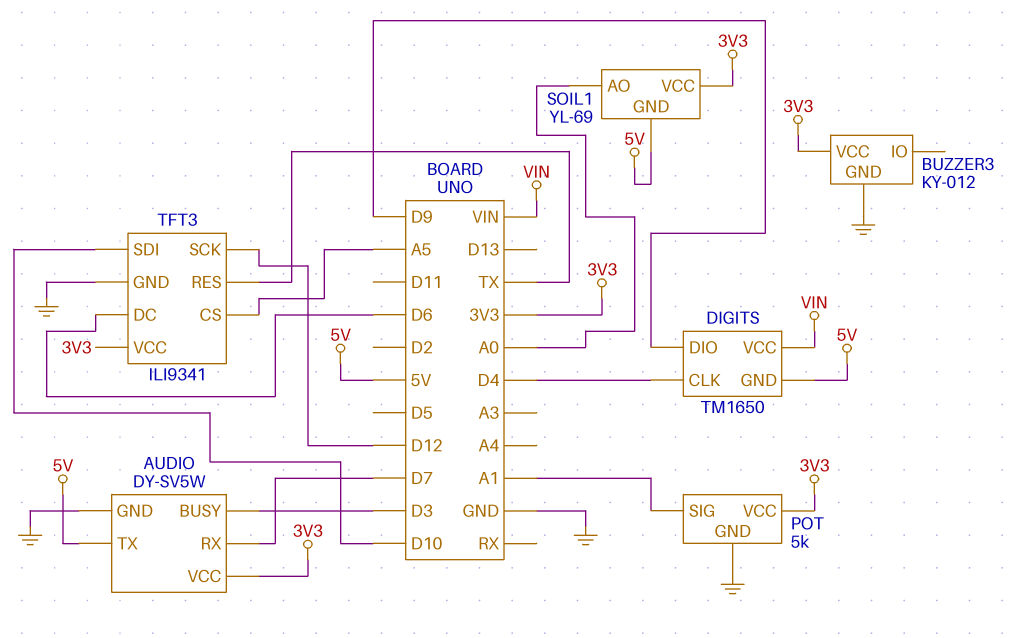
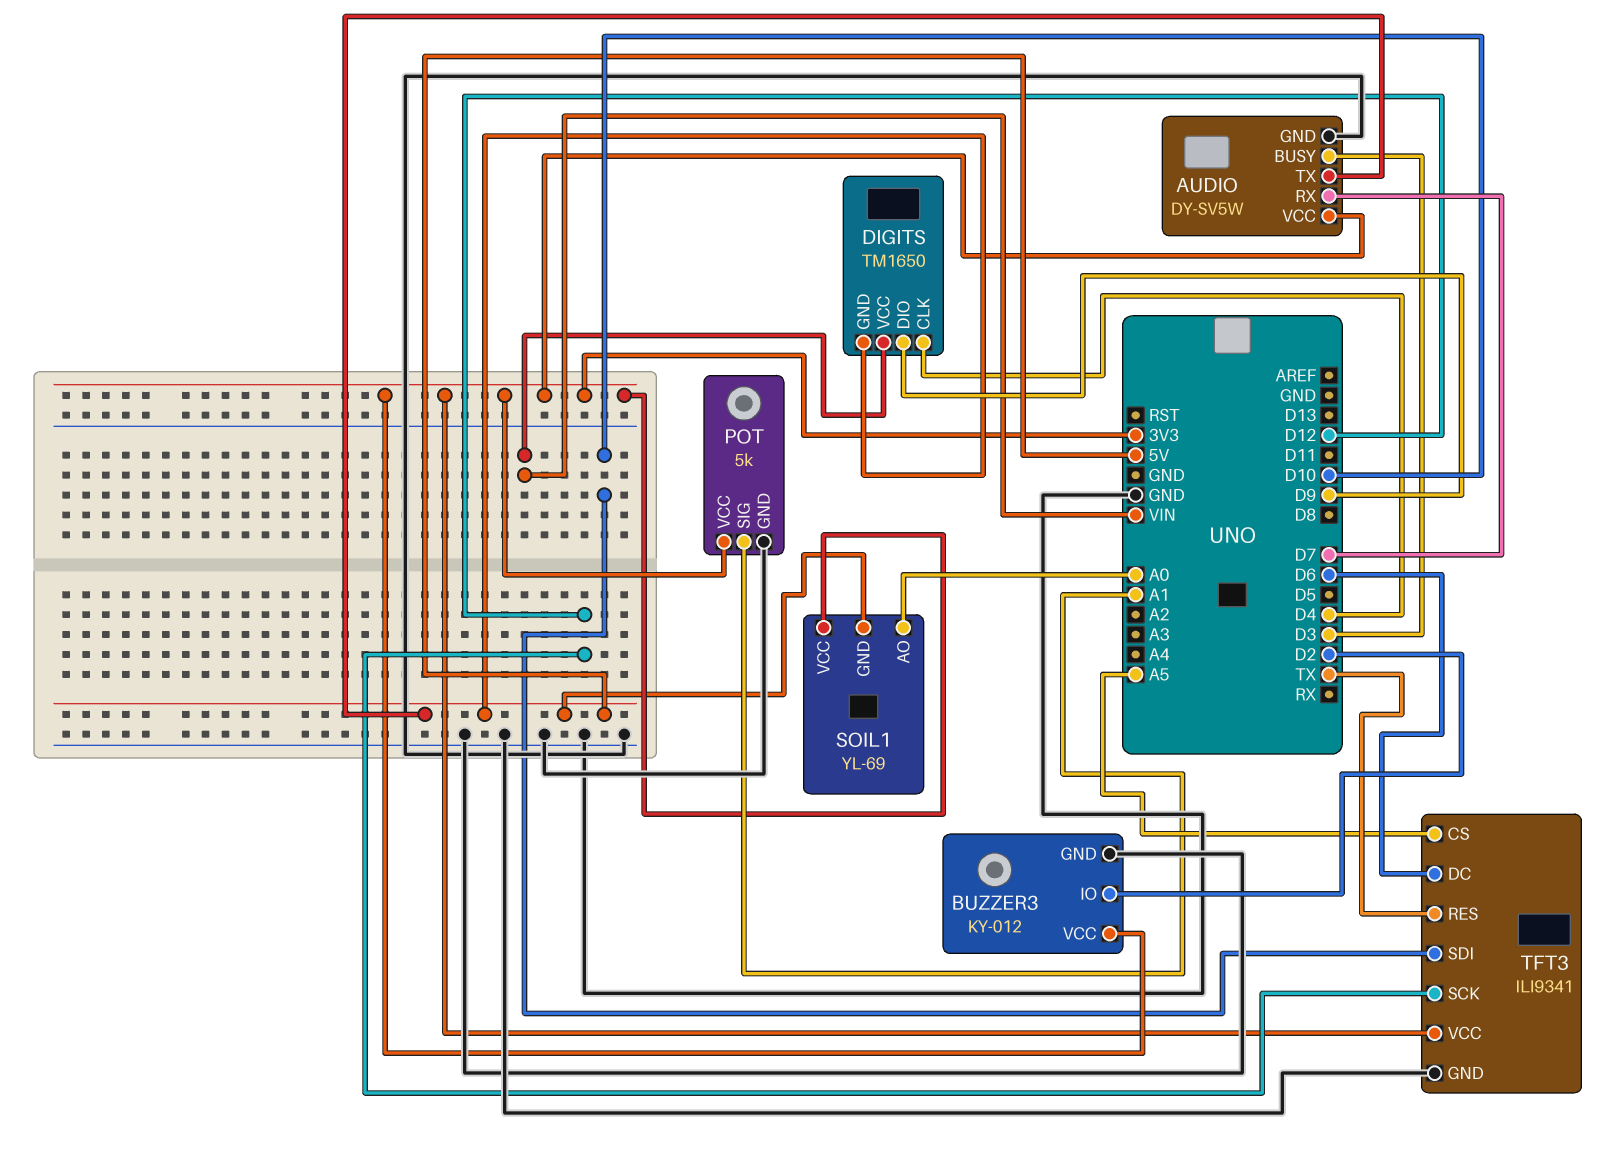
BUZZER3 pin IO: none -> D2

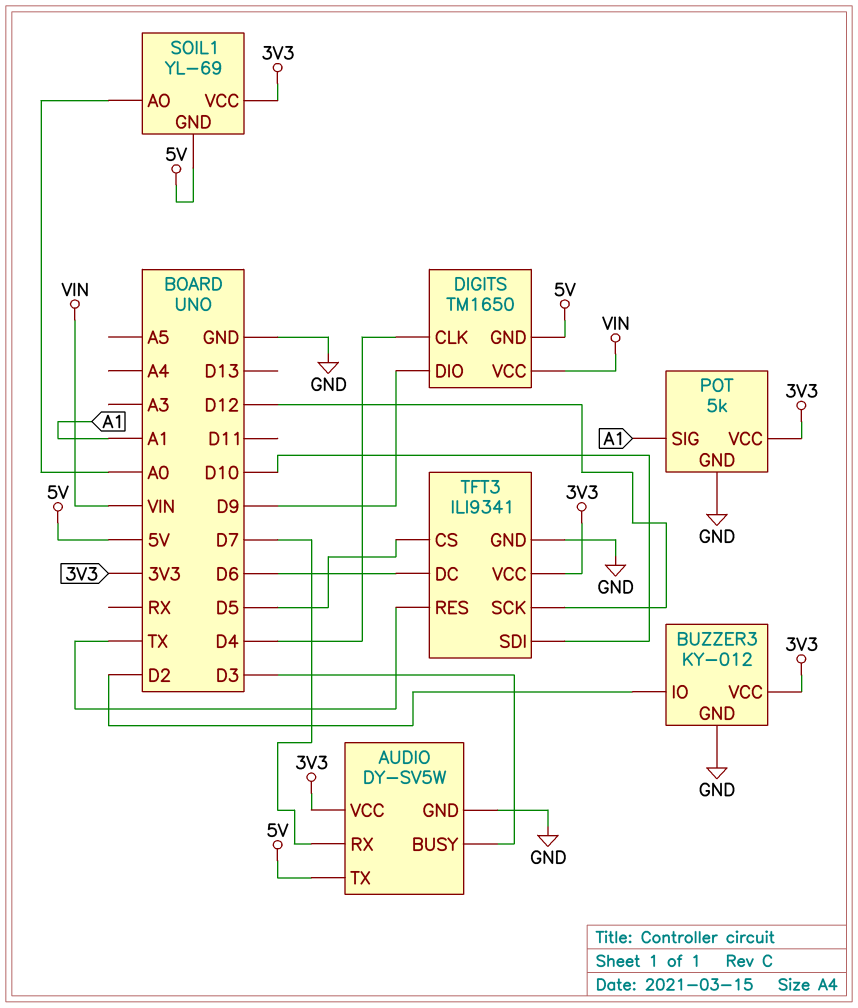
TFT3 pin CS: A5 -> D5

